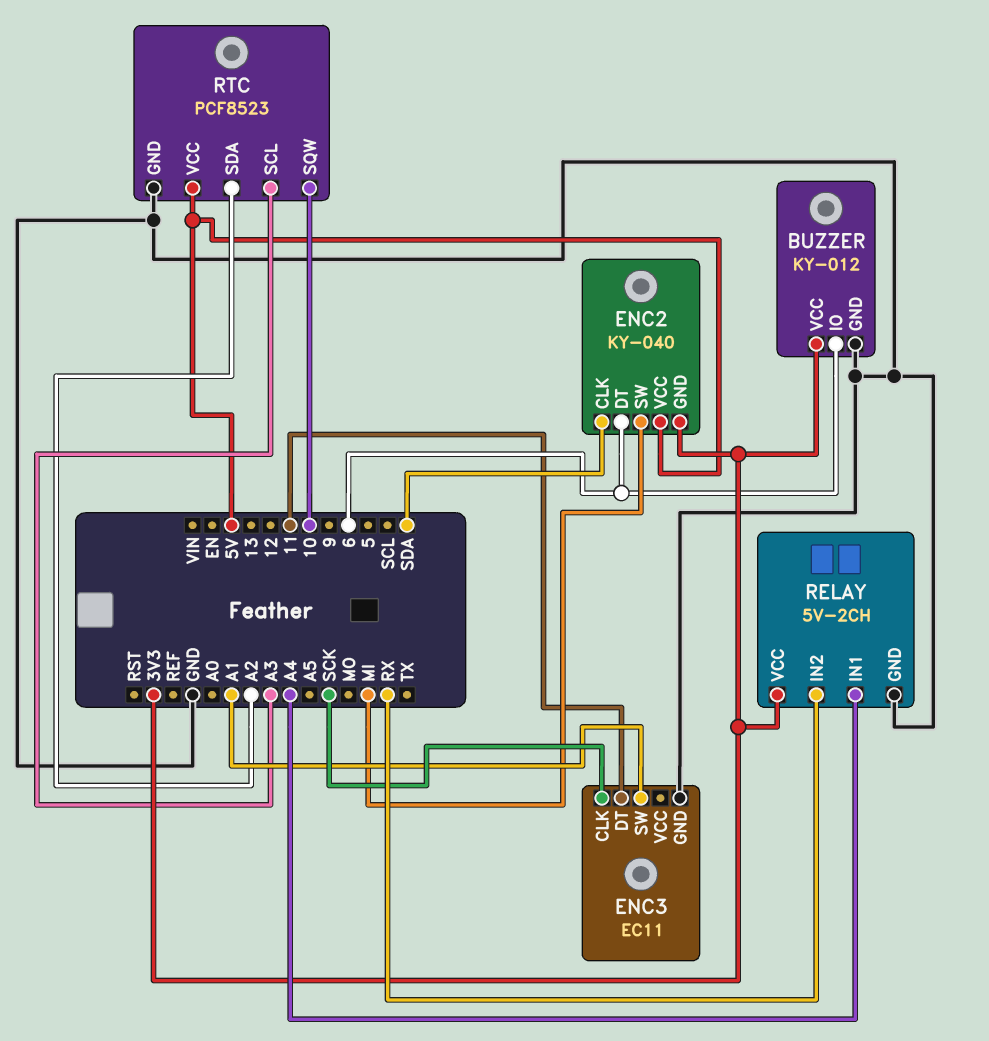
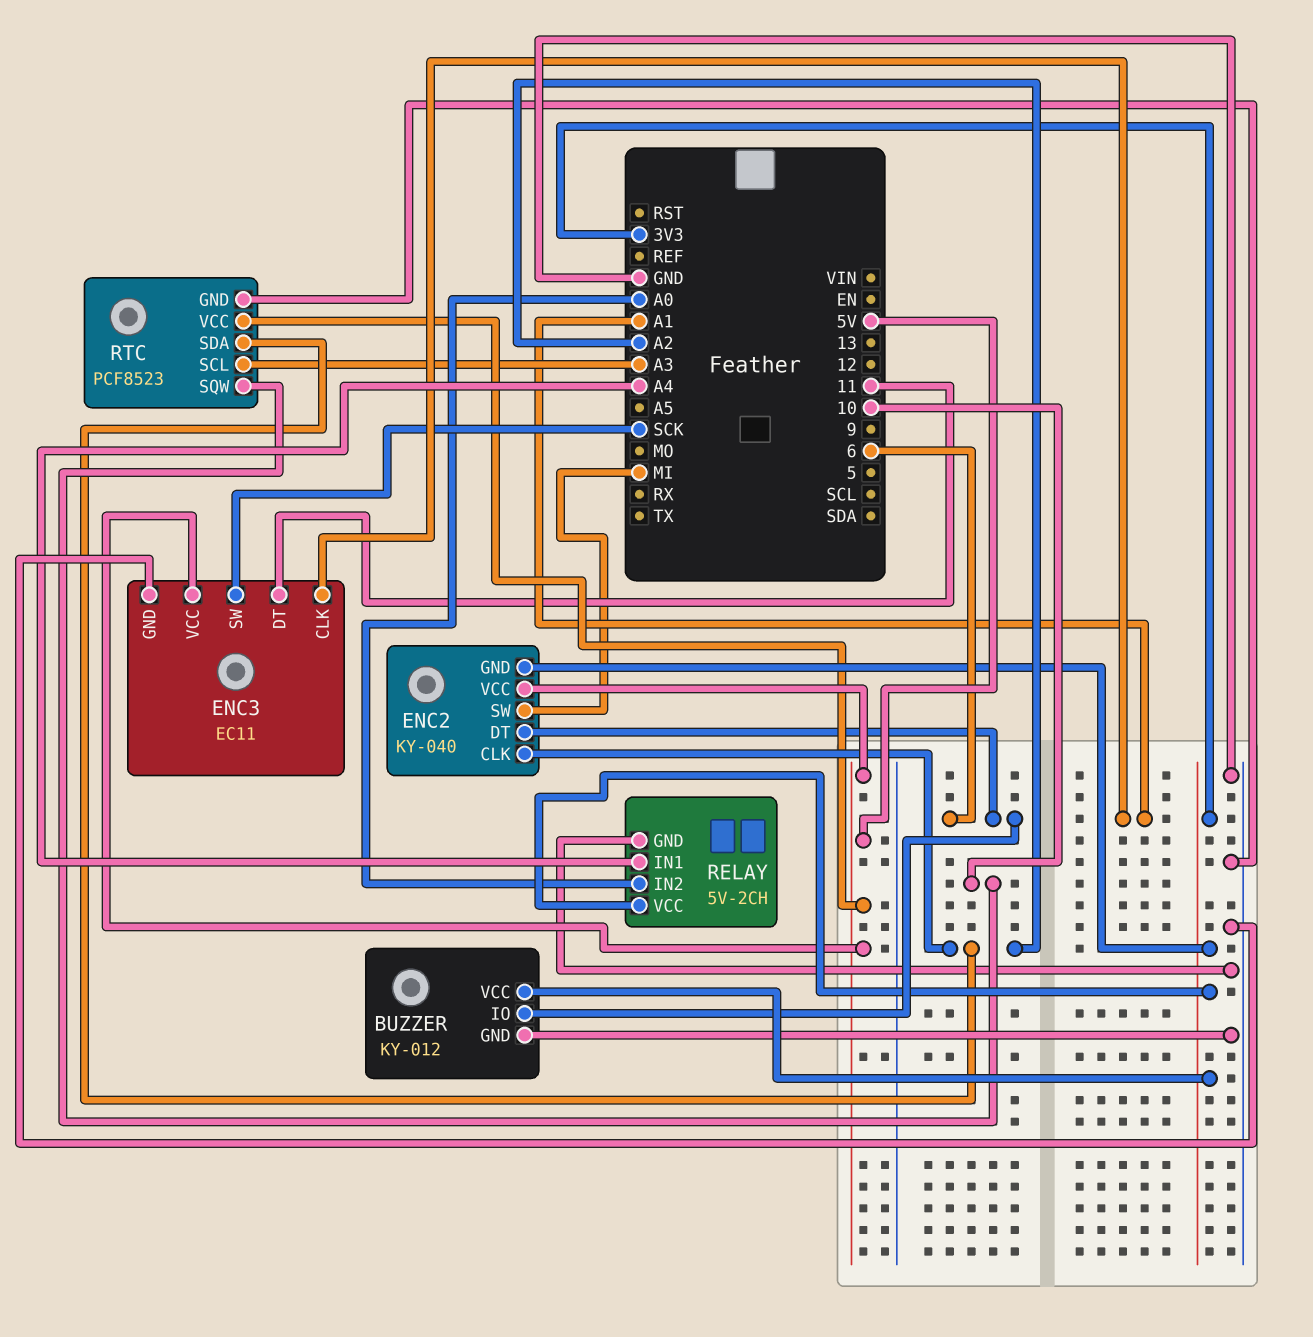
ENC2 pin CLK: SDA -> A2
ENC3 pin CLK: SCK -> A1
ENC3 pin SW: A1 -> SCK
ENC3 pin VCC: none -> 5V
RELAY pin IN2: RX -> A0

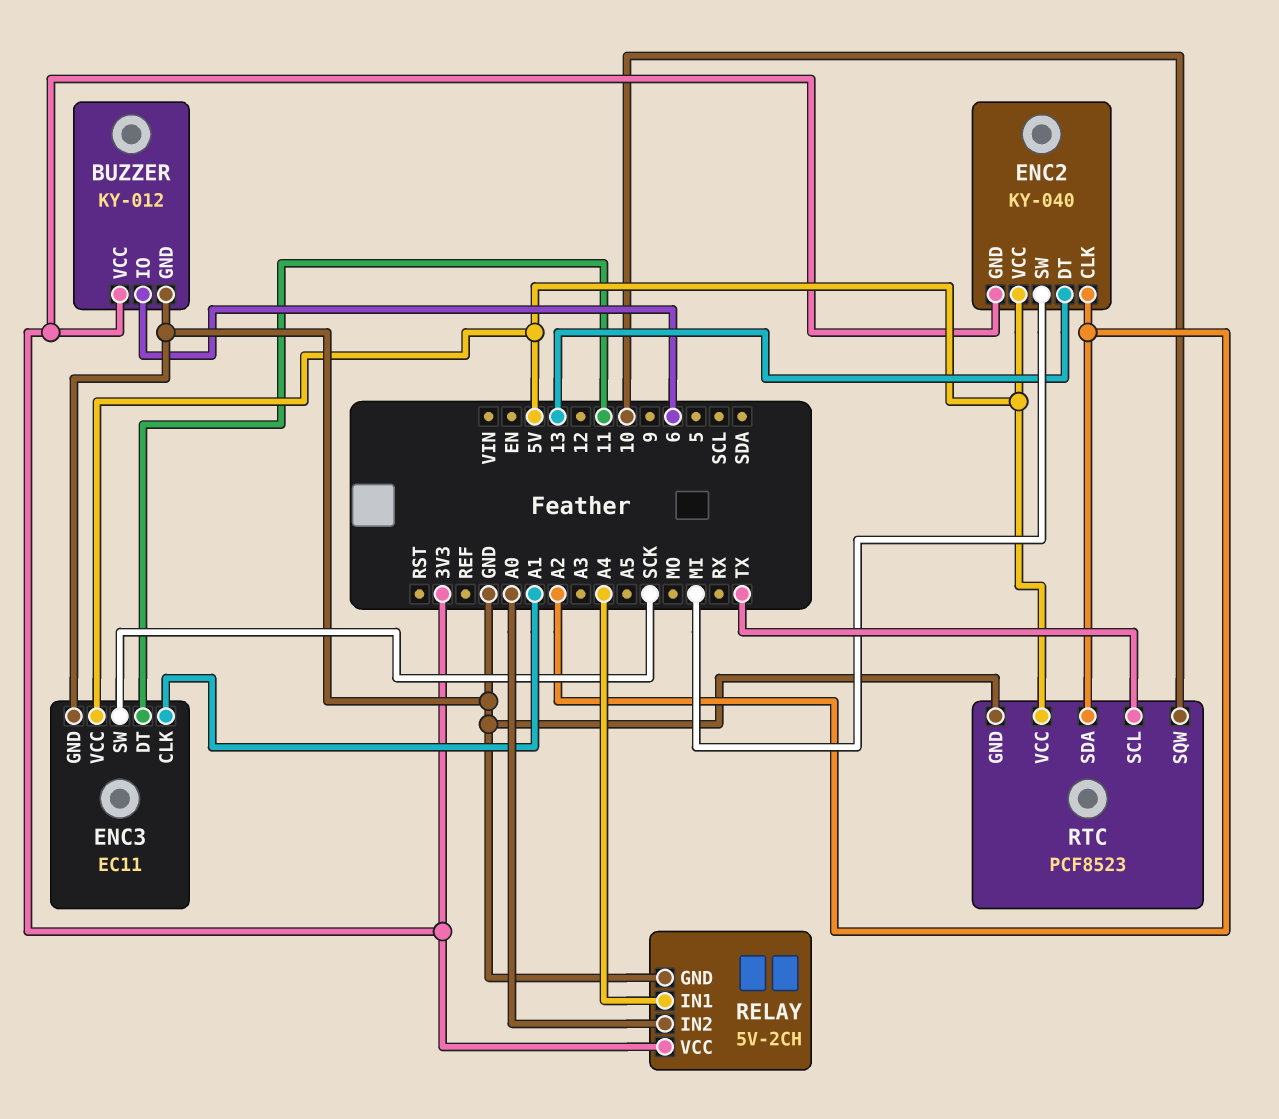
ENC2 pin DT: 6 -> 13
RTC pin SCL: A3 -> TX

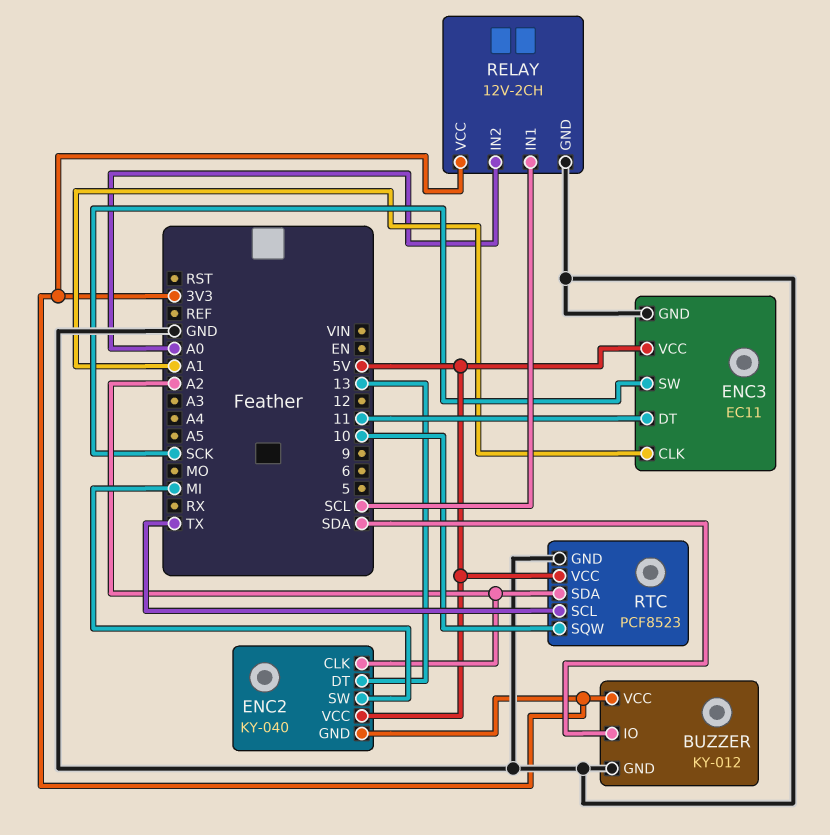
BUZZER pin IO: 6 -> SDA
RELAY: 5V-2CH -> 12V-2CH
RELAY pin IN1: A4 -> SCL

